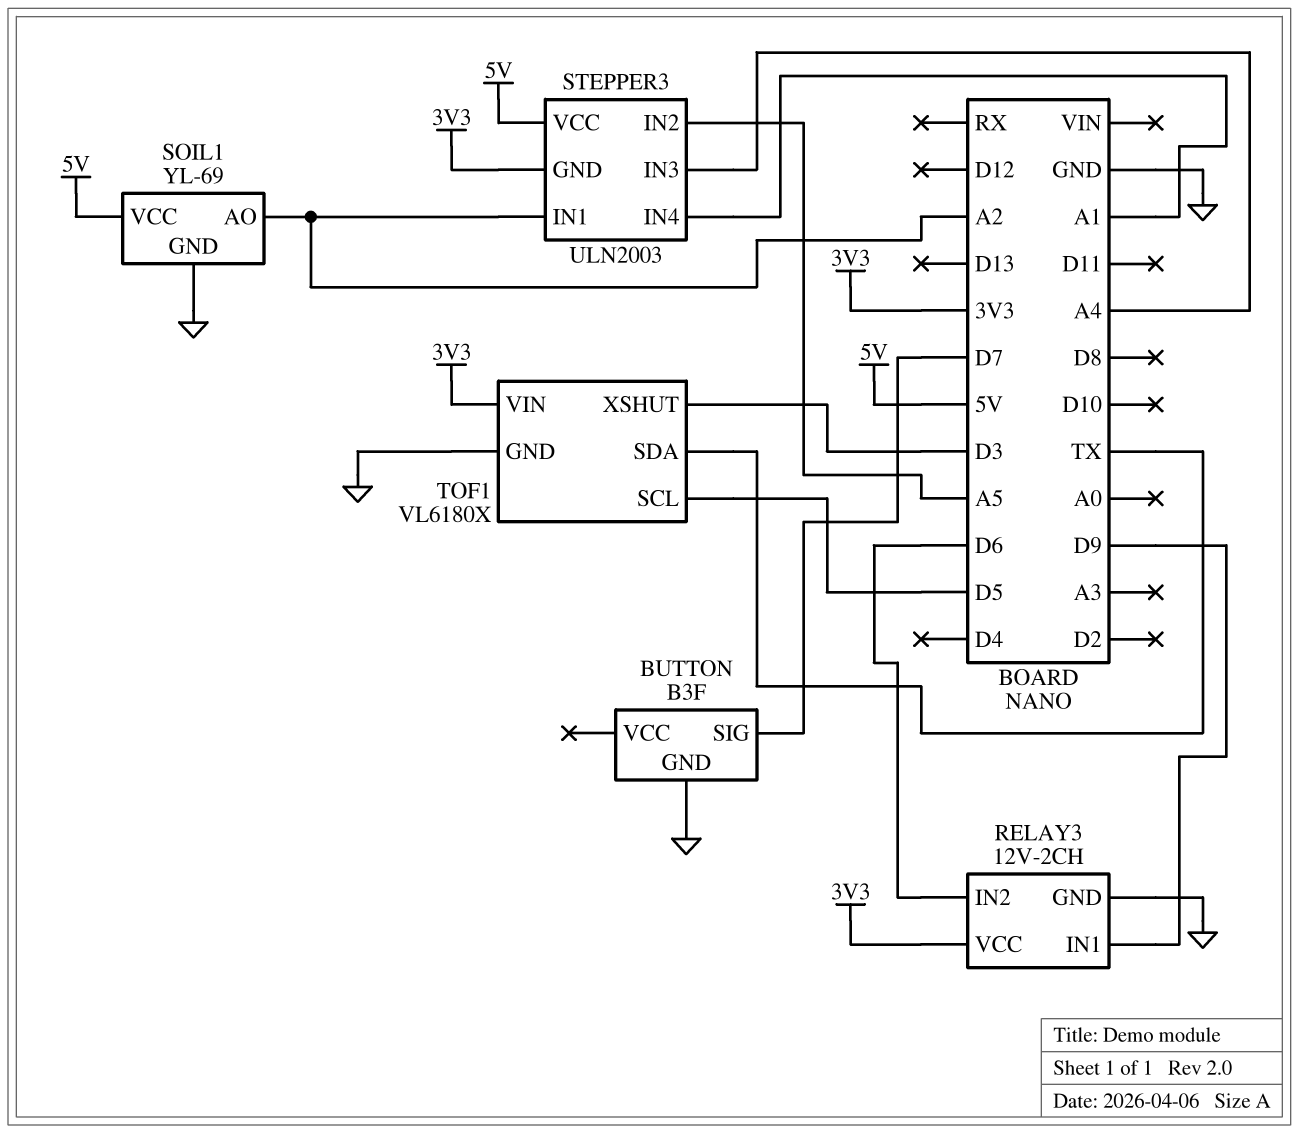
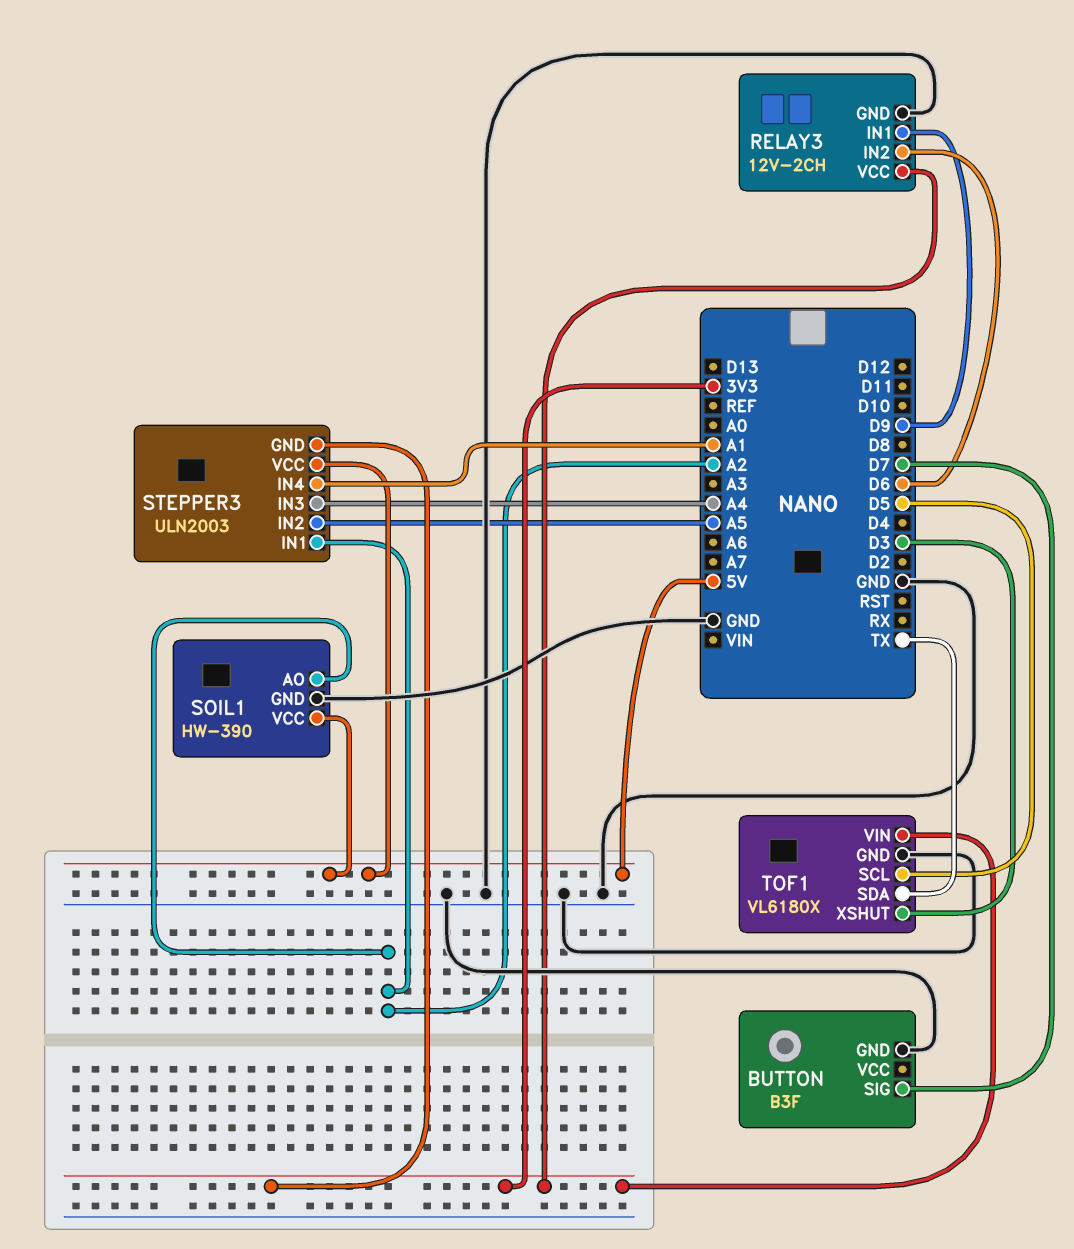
SOIL1: YL-69 -> HW-390

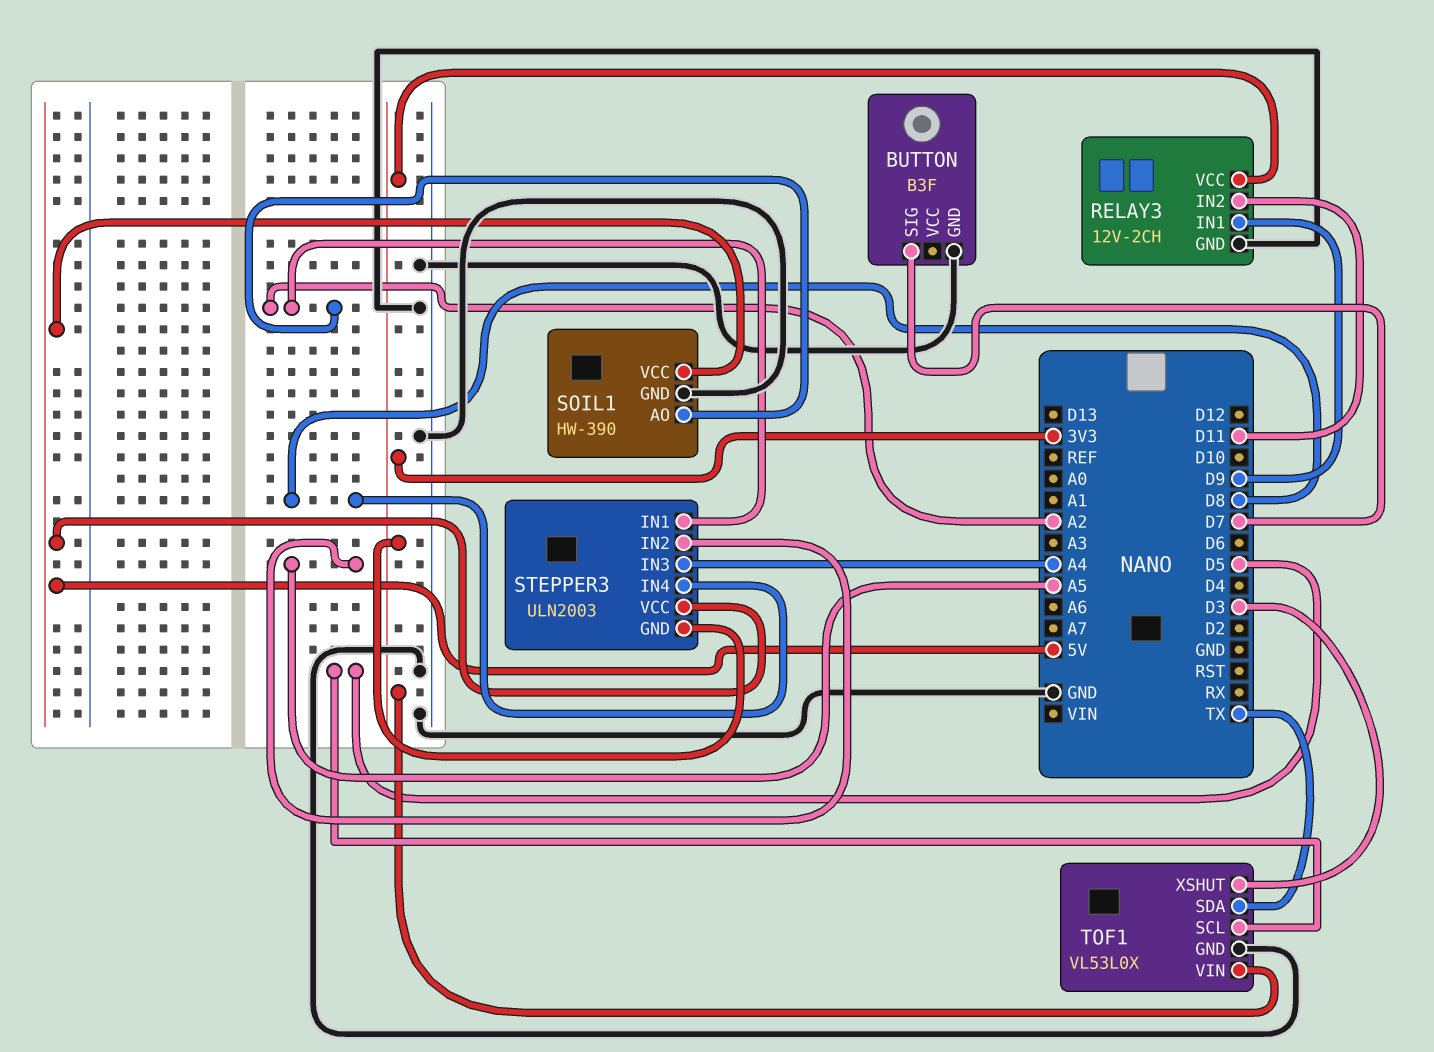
RELAY3 pin IN2: D6 -> D11
STEPPER3 pin IN4: A1 -> D8
TOF1: VL6180X -> VL53L0X

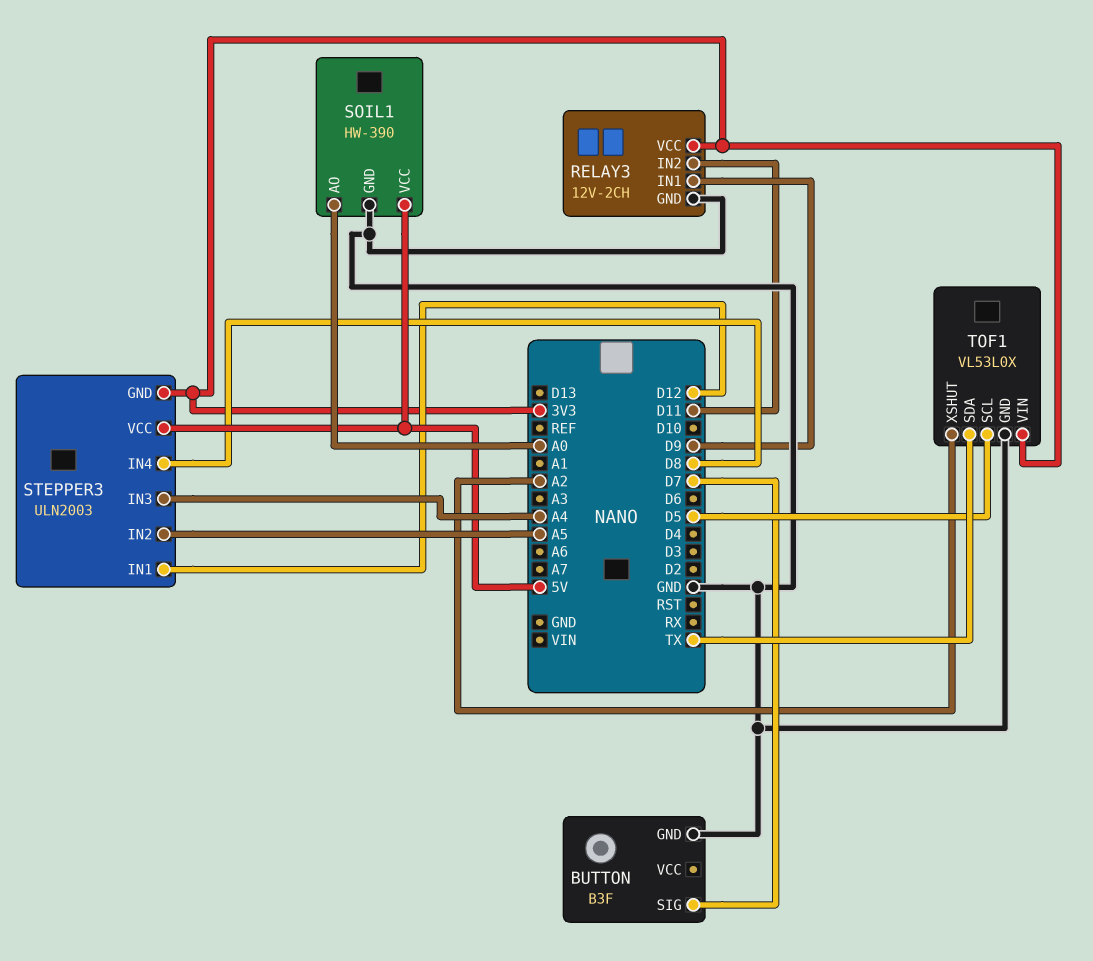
SOIL1 pin AO: A2 -> A0
STEPPER3 pin IN1: A2 -> D12
TOF1 pin XSHUT: D3 -> A2

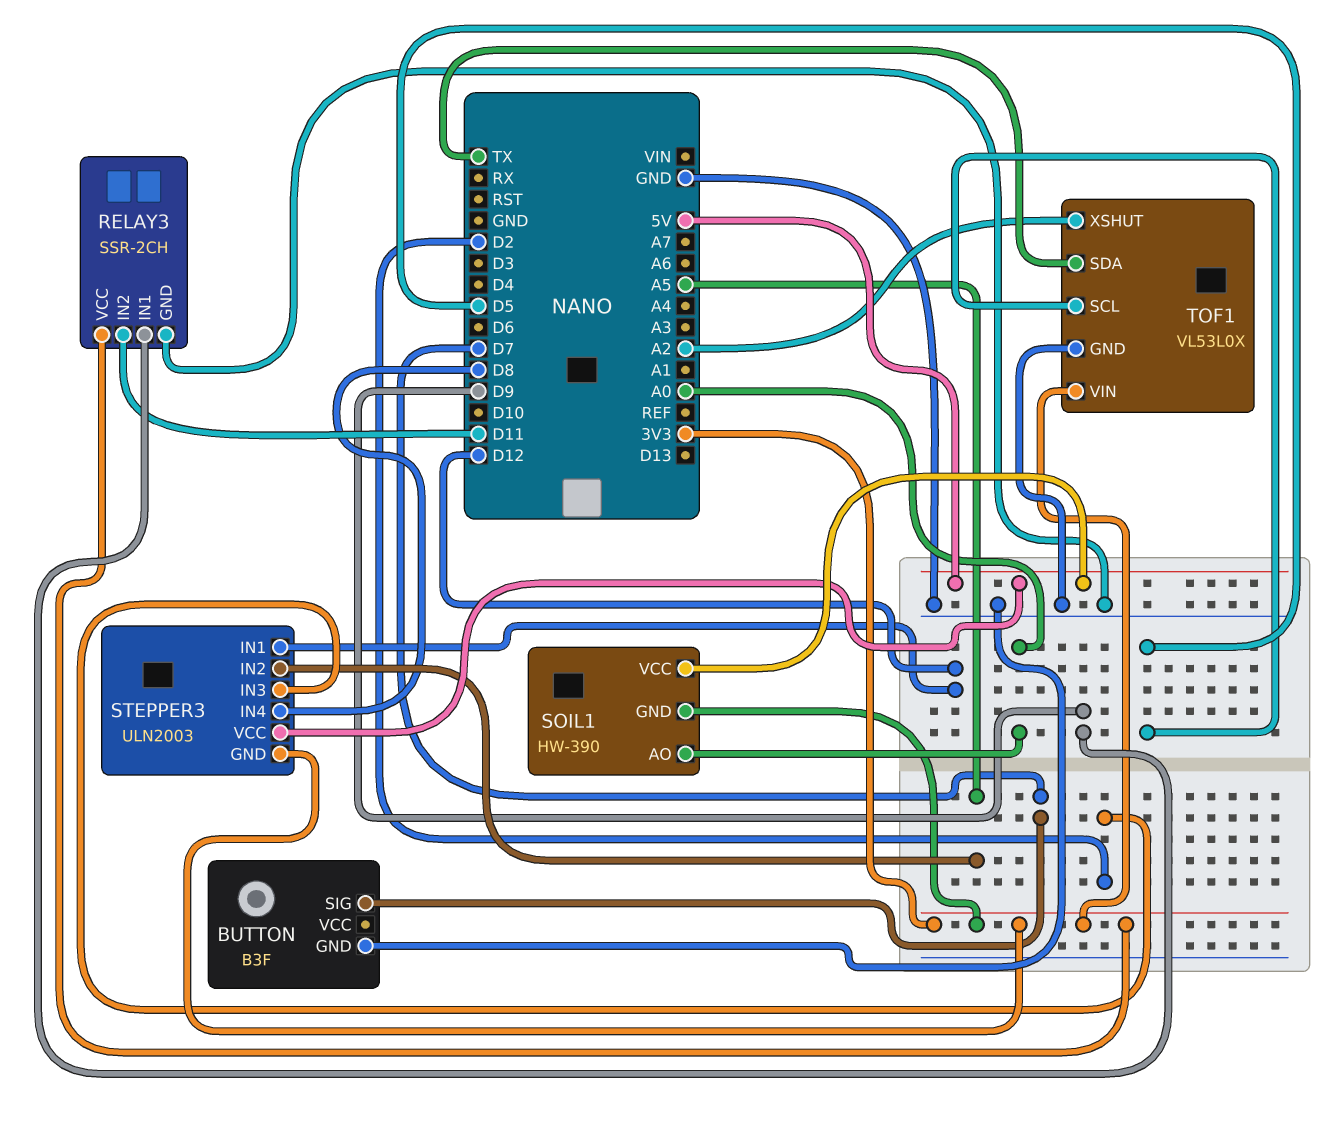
RELAY3: 12V-2CH -> SSR-2CH
SOIL1 pin GND: GND -> 3V3
STEPPER3 pin IN3: A4 -> D2

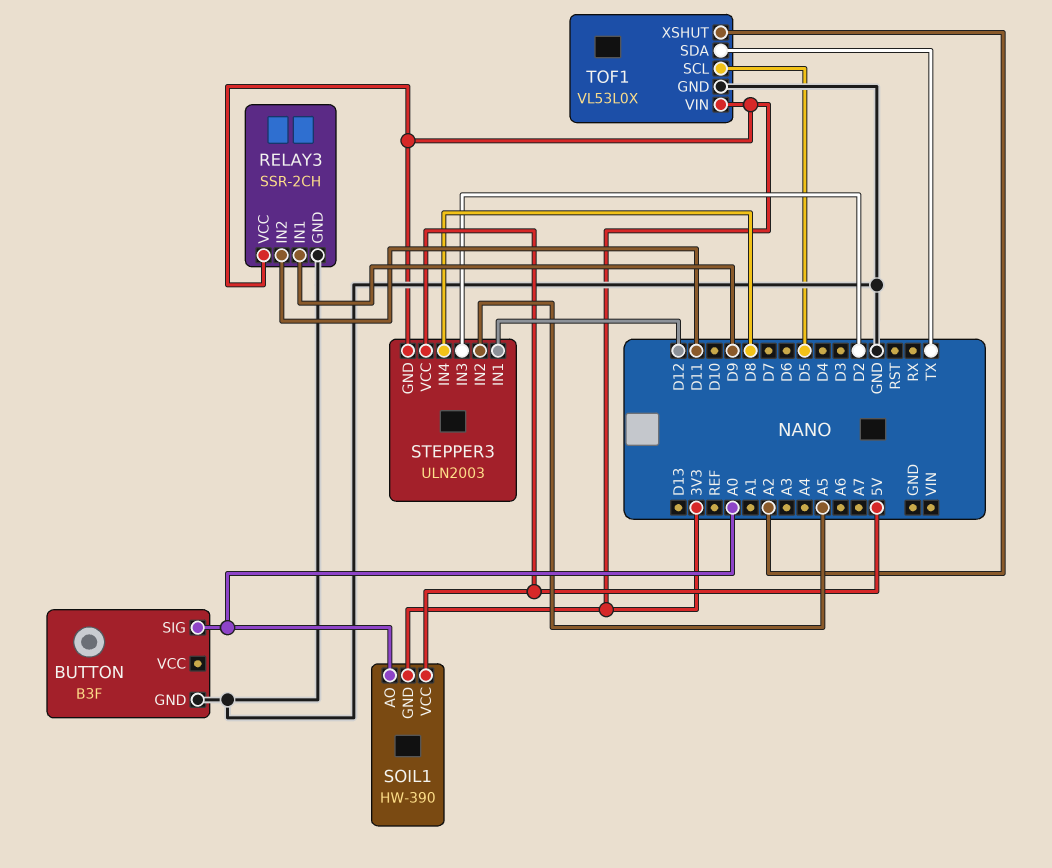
BUTTON pin SIG: D7 -> A0

